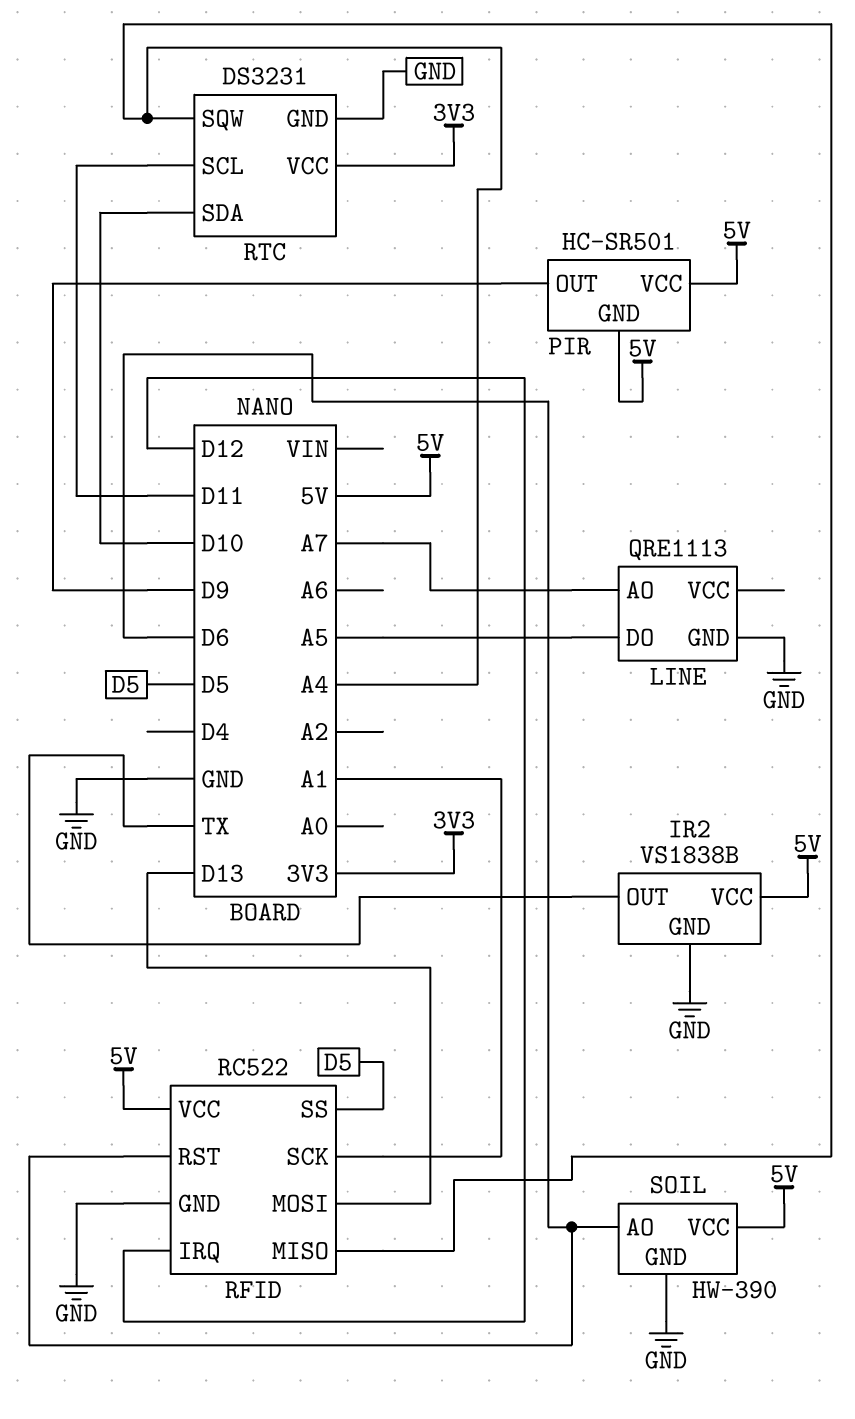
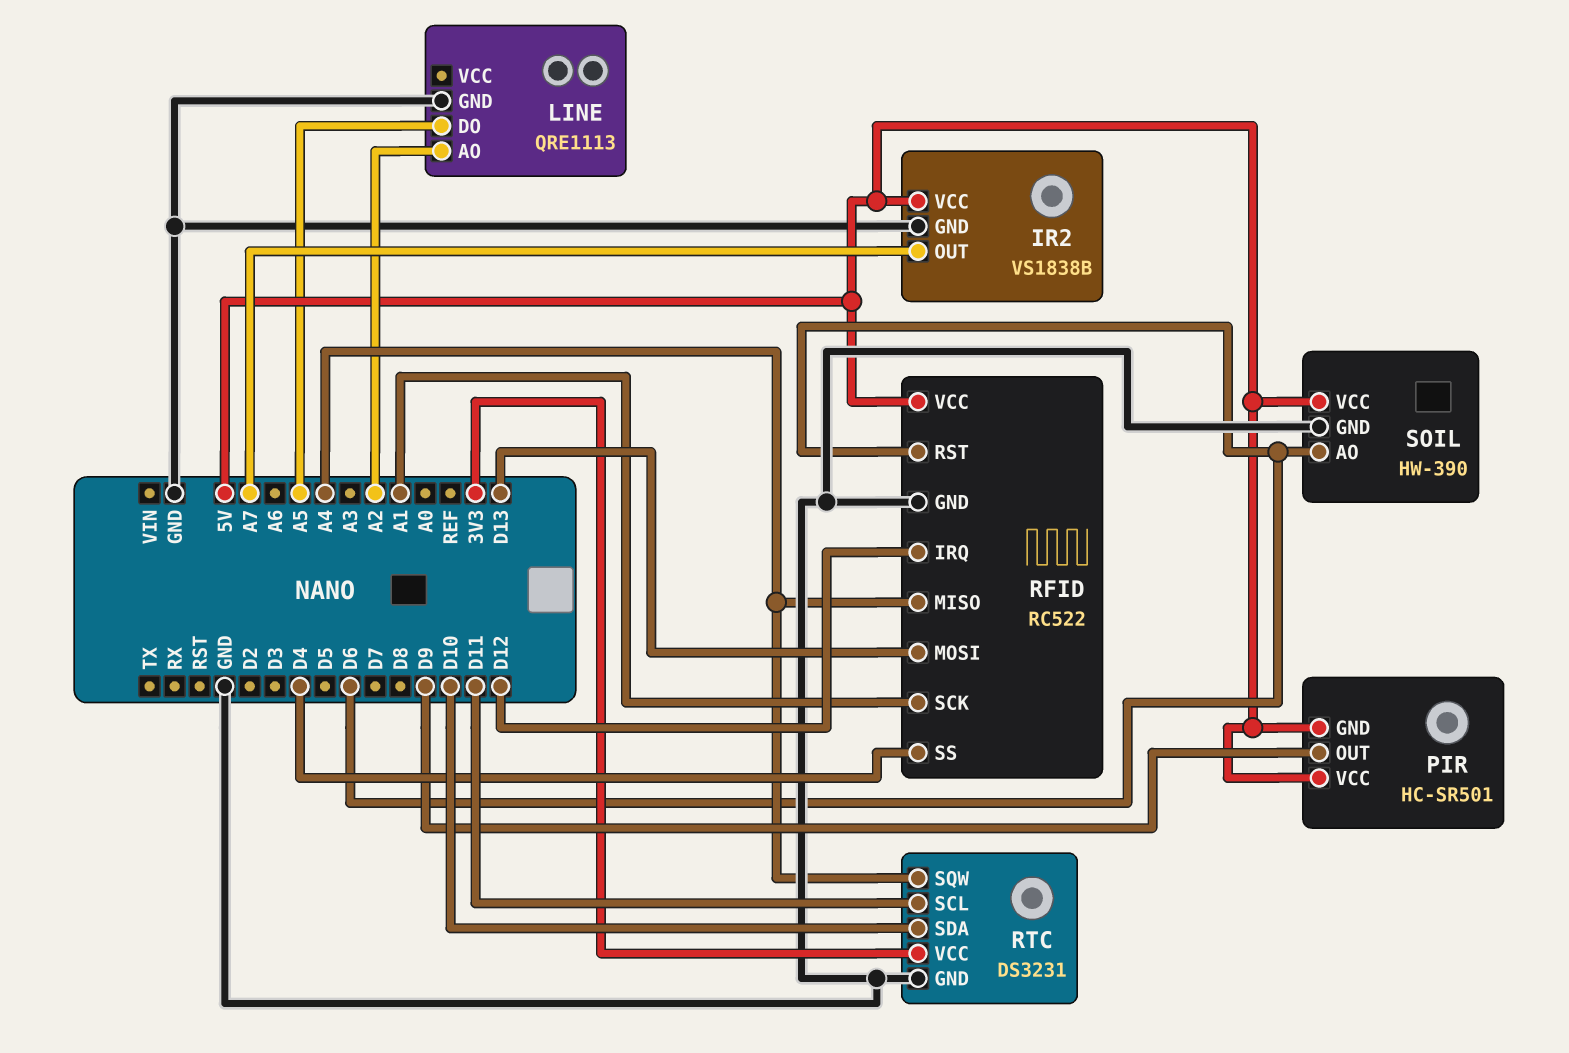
IR2 pin OUT: TX -> A7
LINE pin AO: A7 -> A2
RFID pin SS: D5 -> D4

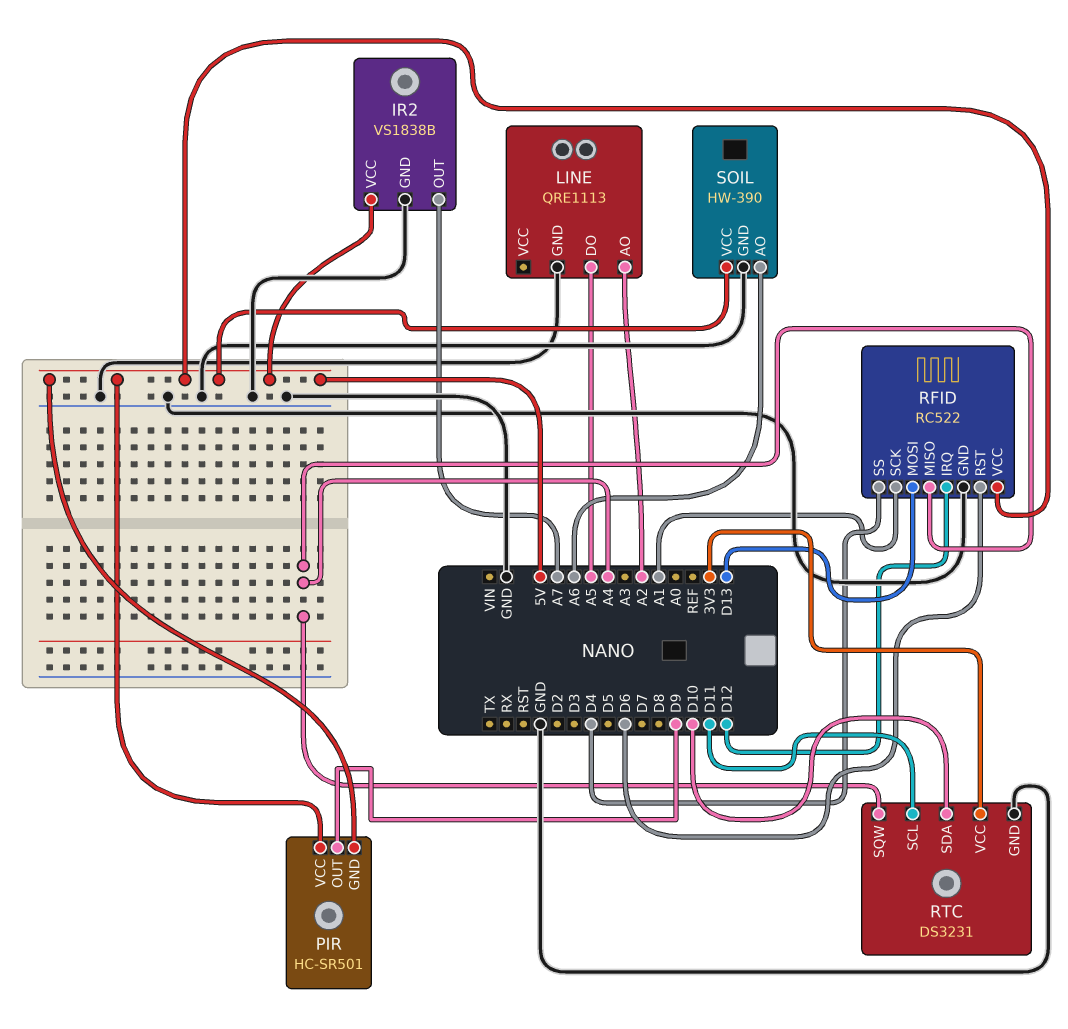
SOIL pin AO: D6 -> A6

